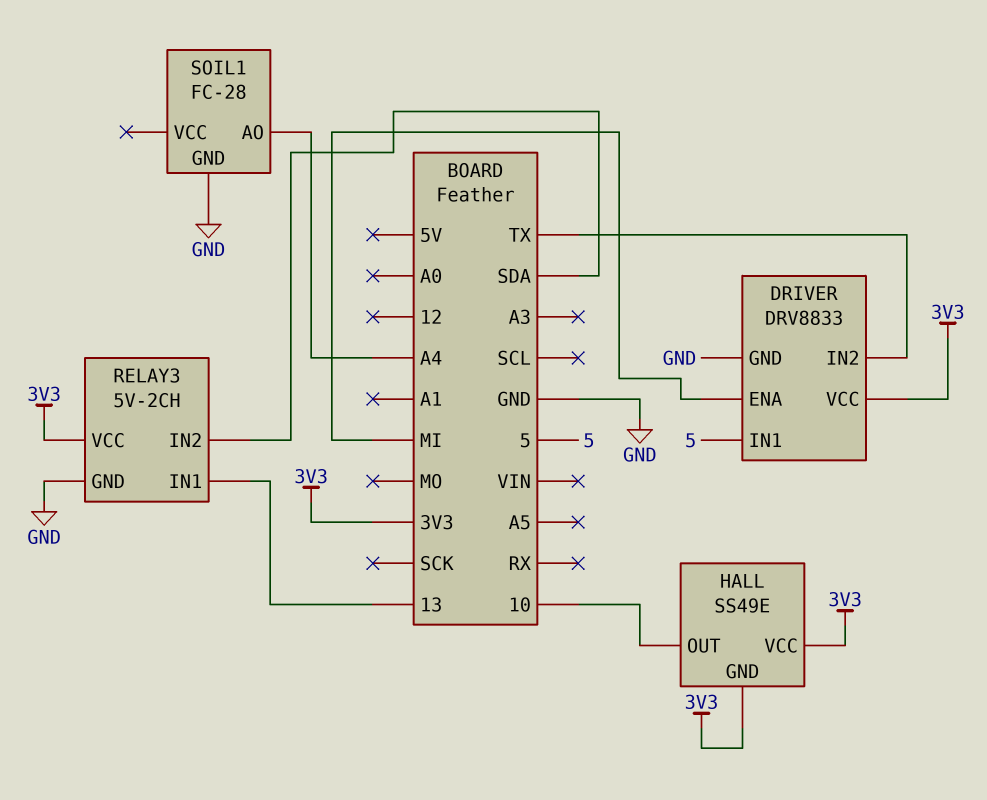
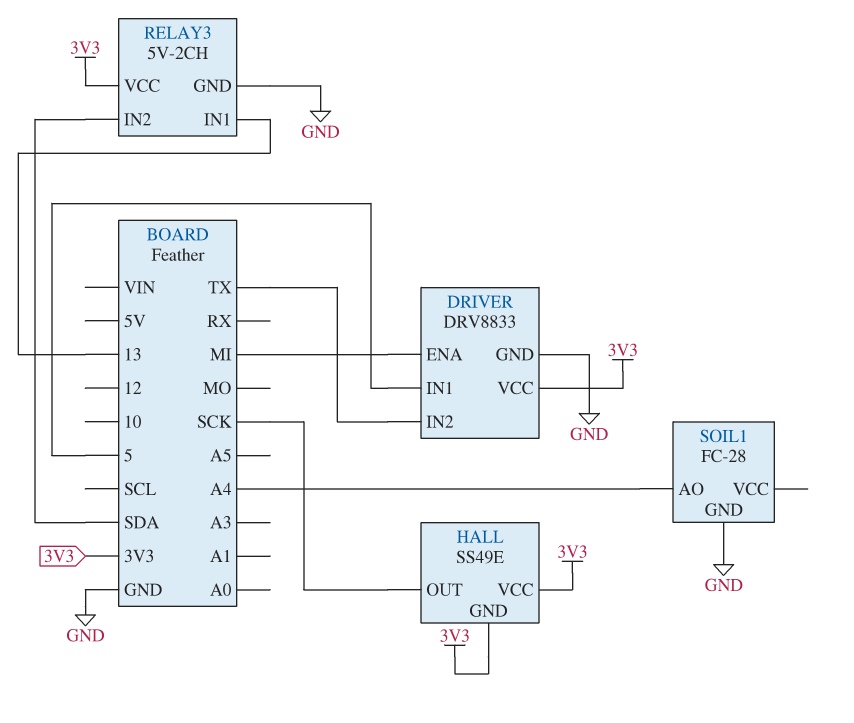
HALL pin OUT: 10 -> SCK

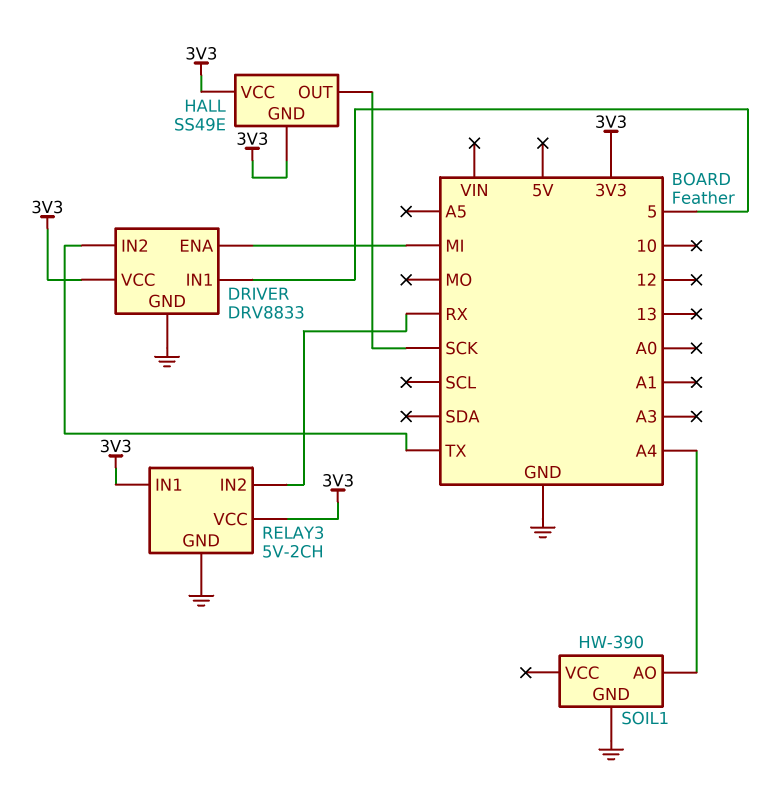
RELAY3 pin IN1: 13 -> 3V3
RELAY3 pin IN2: SDA -> RX
SOIL1: FC-28 -> HW-390

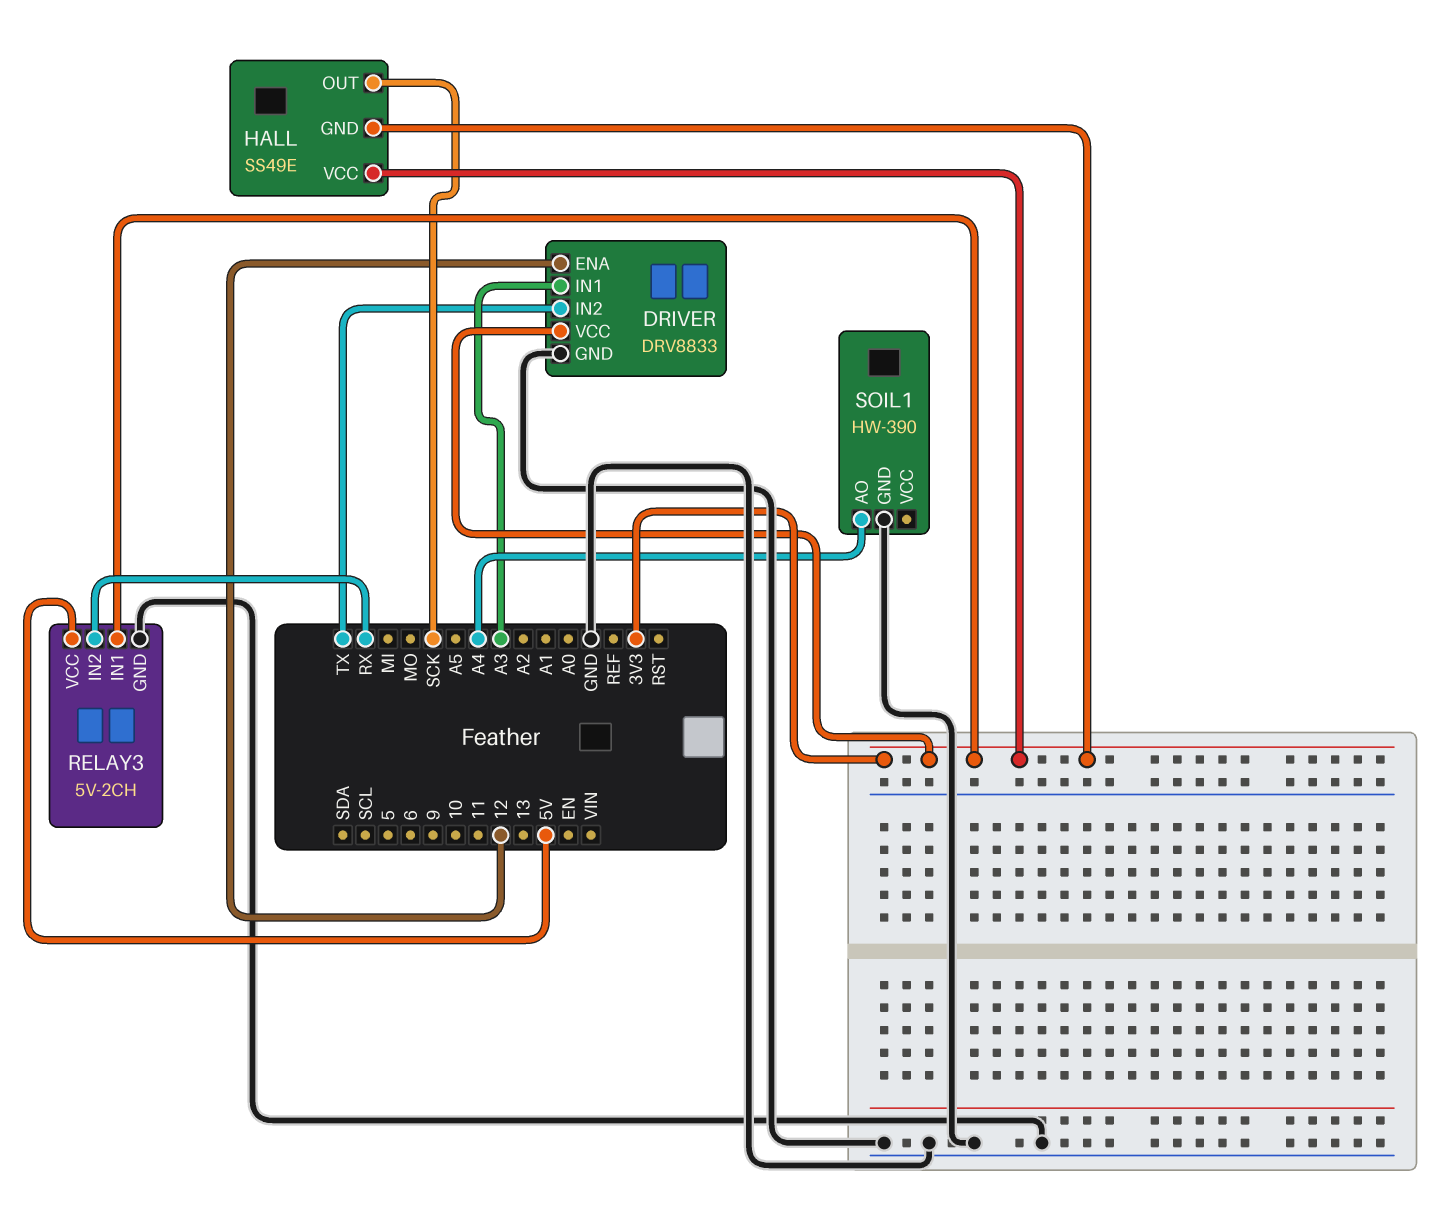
DRIVER pin ENA: MI -> 12
DRIVER pin IN1: 5 -> A3
RELAY3 pin VCC: 3V3 -> 5V

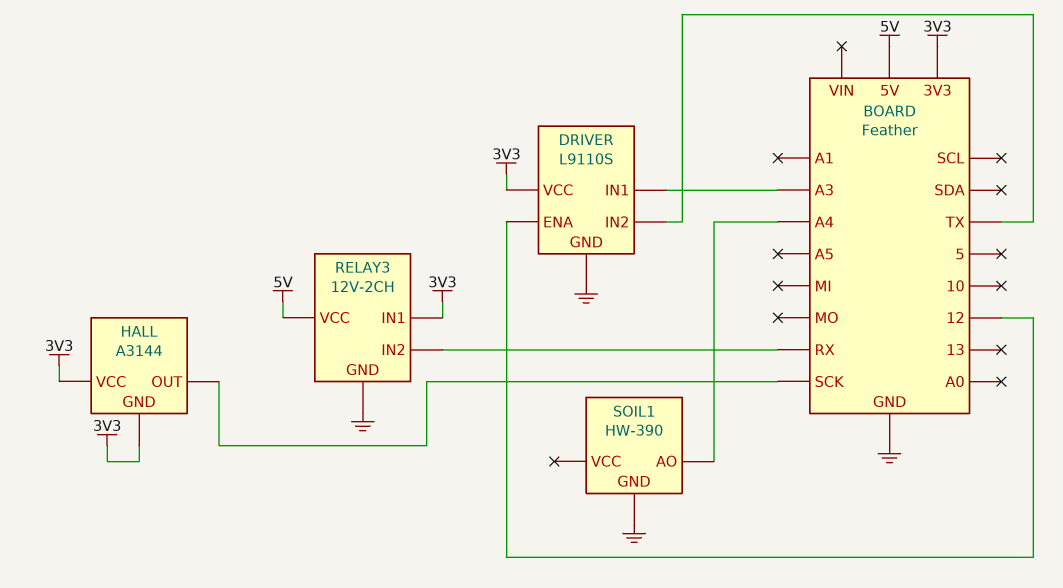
DRIVER: DRV8833 -> L9110S
HALL: SS49E -> A3144
RELAY3: 5V-2CH -> 12V-2CH

